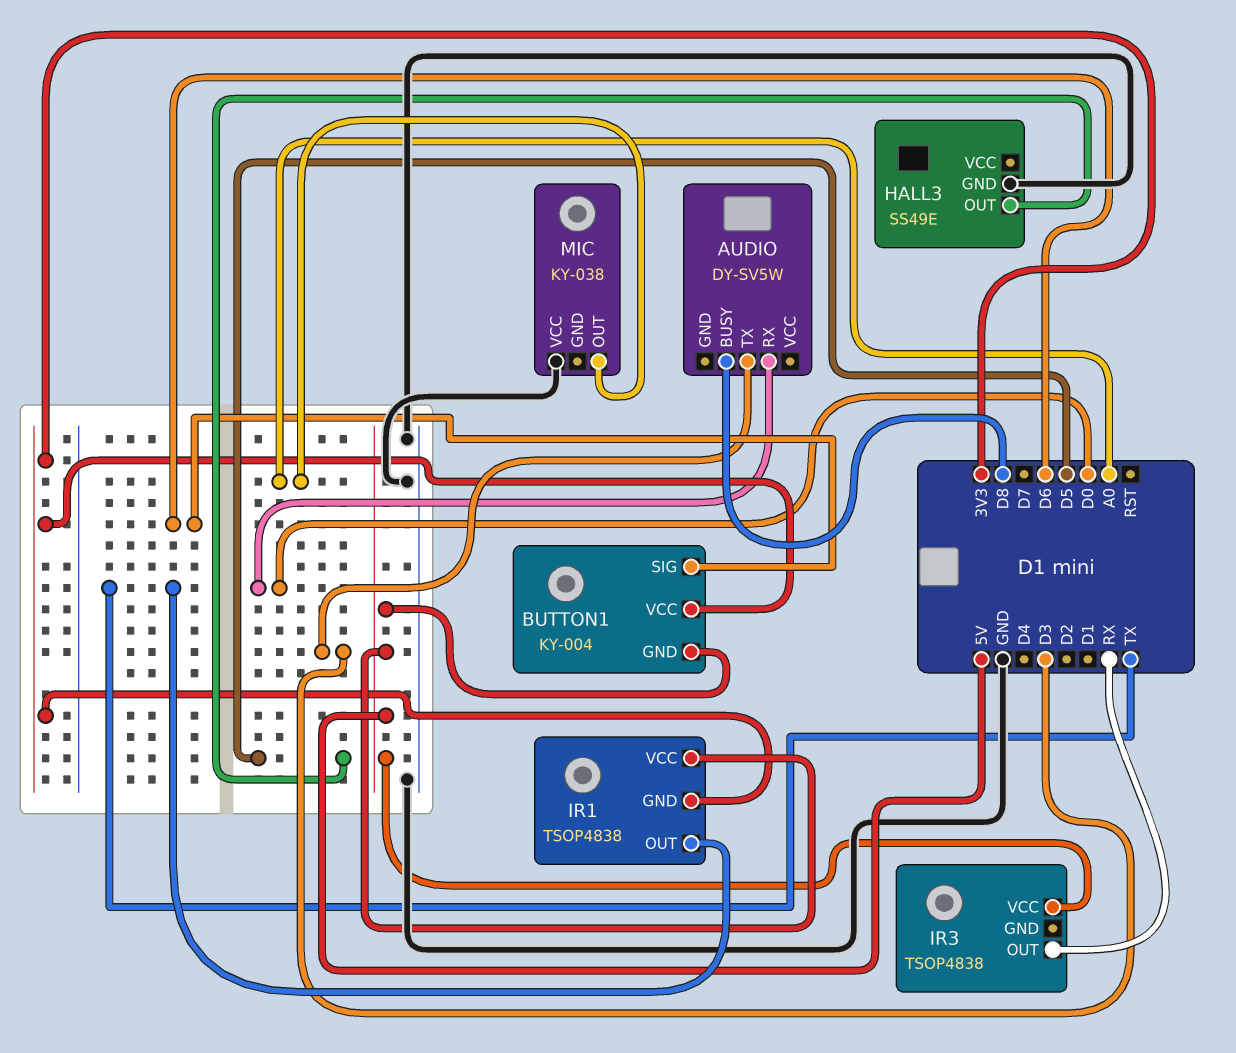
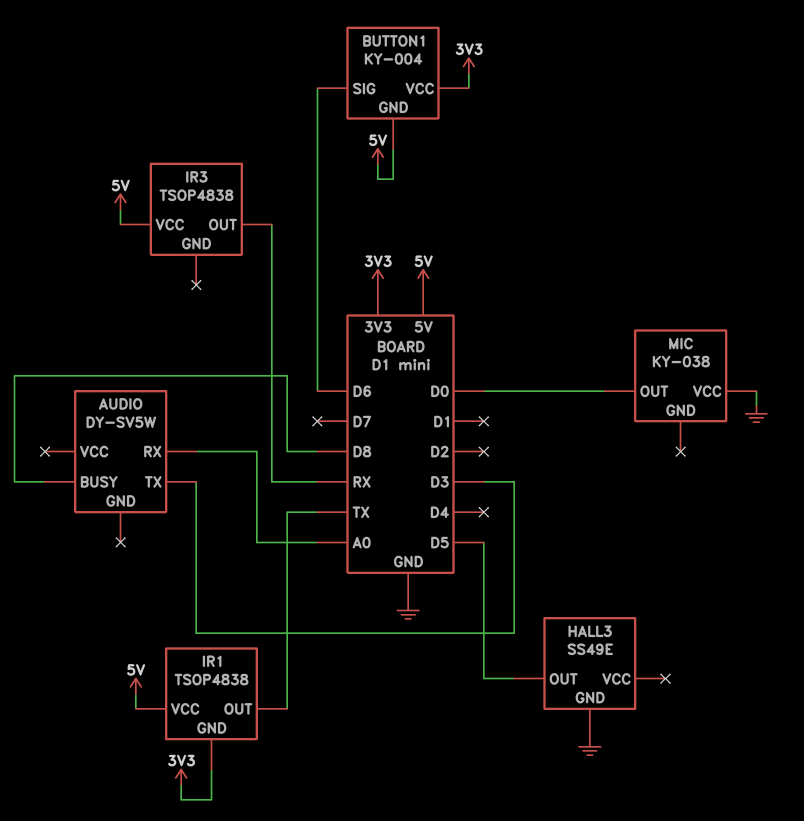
AUDIO pin RX: D0 -> A0
MIC pin OUT: A0 -> D0

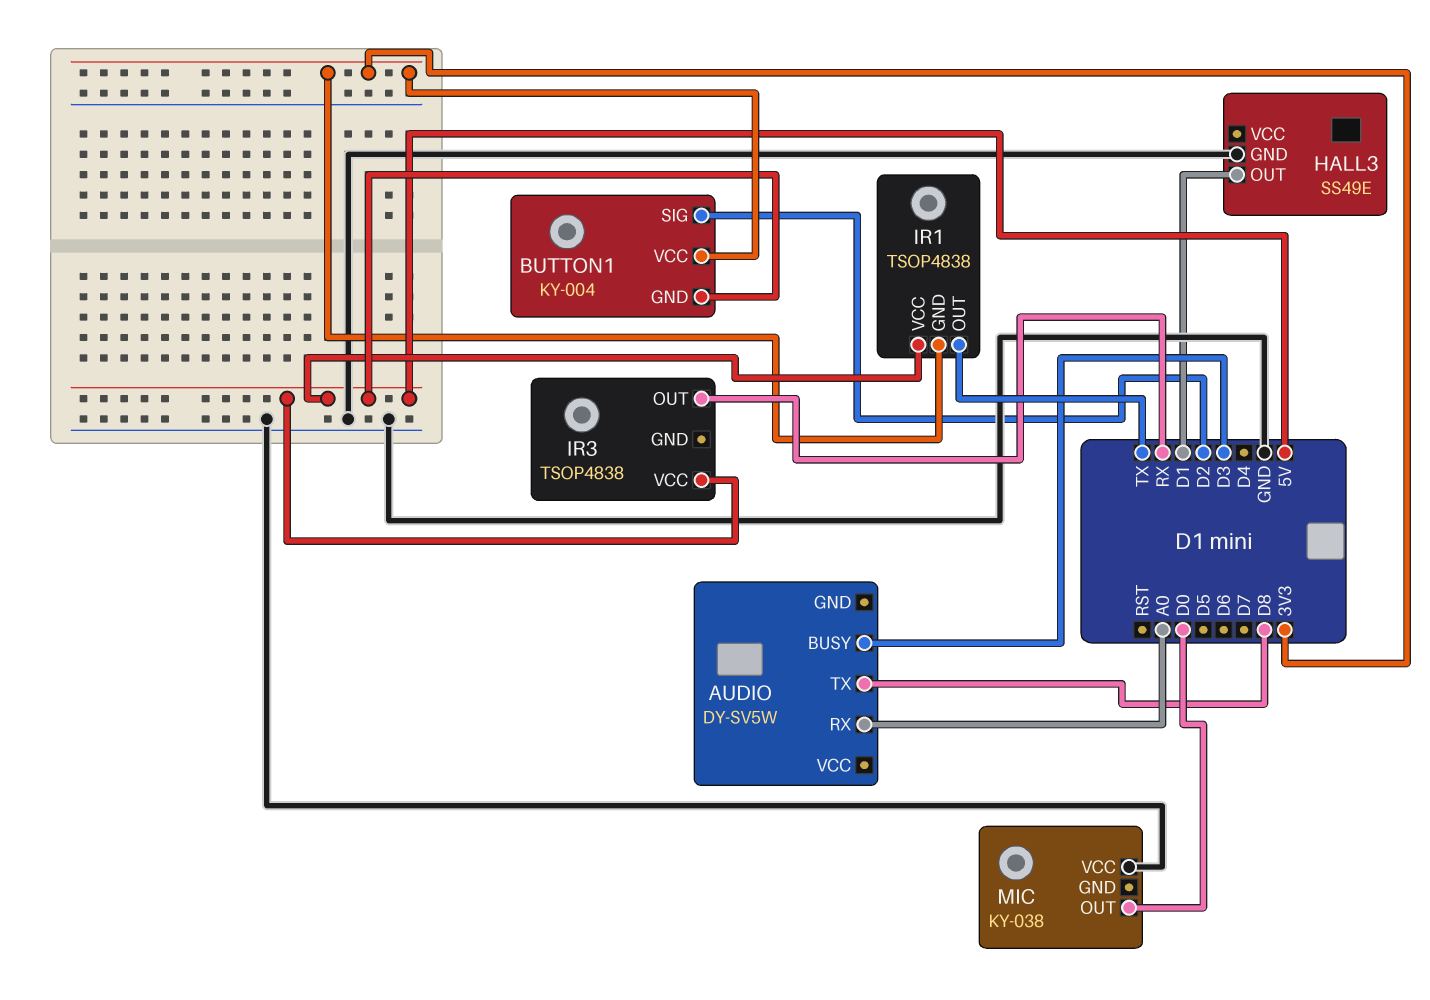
AUDIO pin BUSY: D8 -> D3
AUDIO pin TX: D3 -> D8
BUTTON1 pin SIG: D6 -> D2
HALL3 pin OUT: D5 -> D1

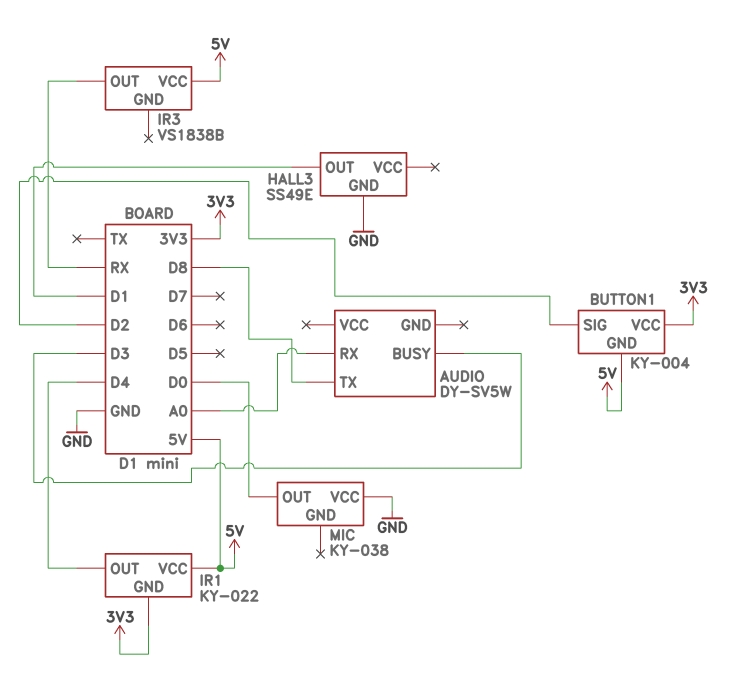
IR1: TSOP4838 -> KY-022
IR1 pin OUT: TX -> D4
IR3: TSOP4838 -> VS1838B

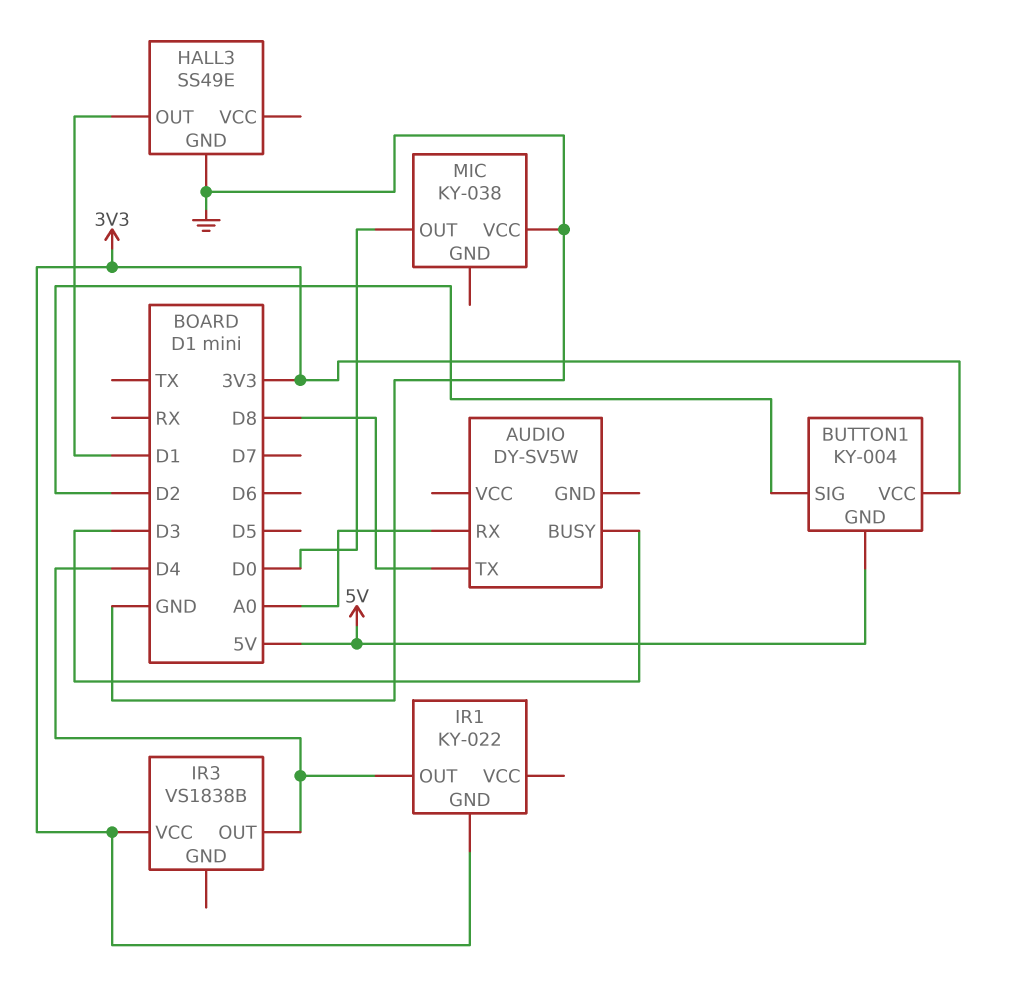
IR1 pin VCC: 5V -> none
IR3 pin OUT: RX -> D4
IR3 pin VCC: 5V -> 3V3

